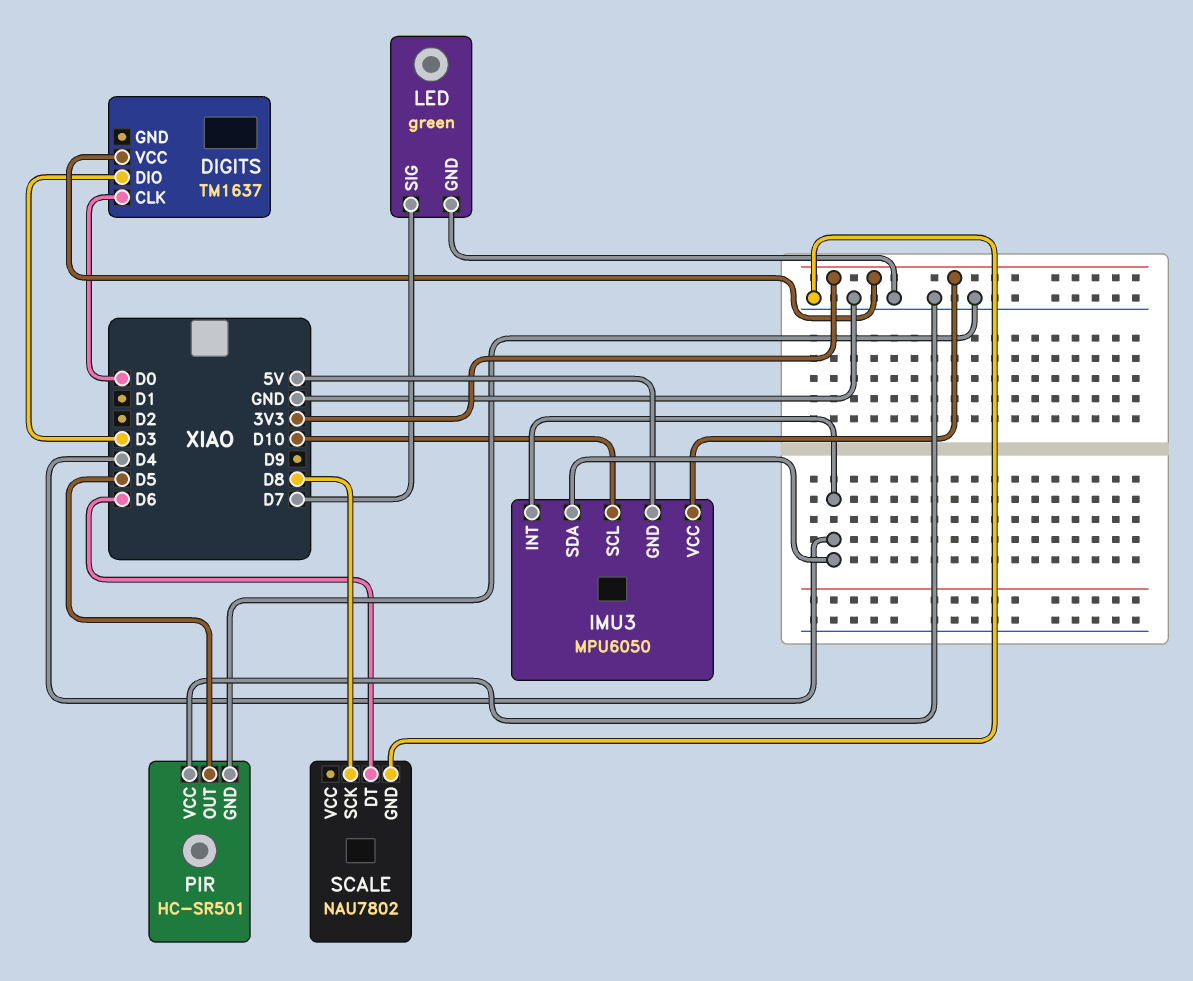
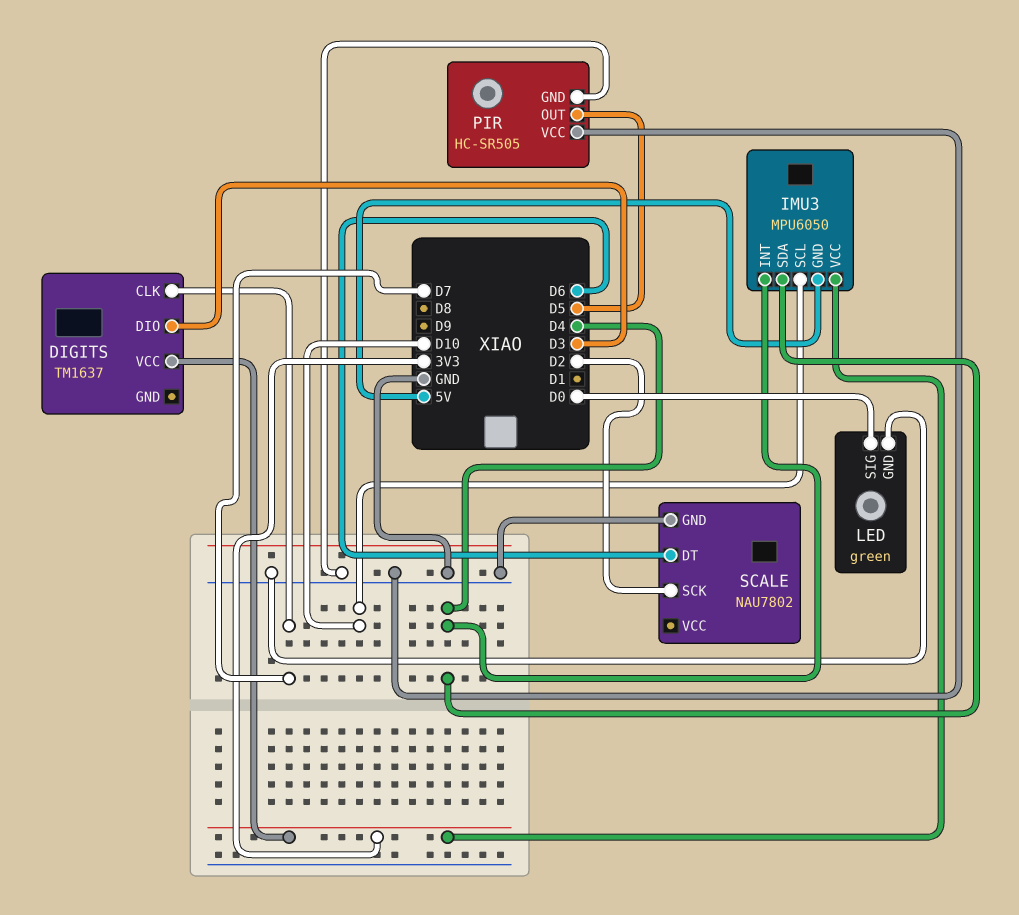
DIGITS pin CLK: D0 -> D7
LED pin SIG: D7 -> D0
PIR: HC-SR501 -> HC-SR505
SCALE pin SCK: D8 -> D2

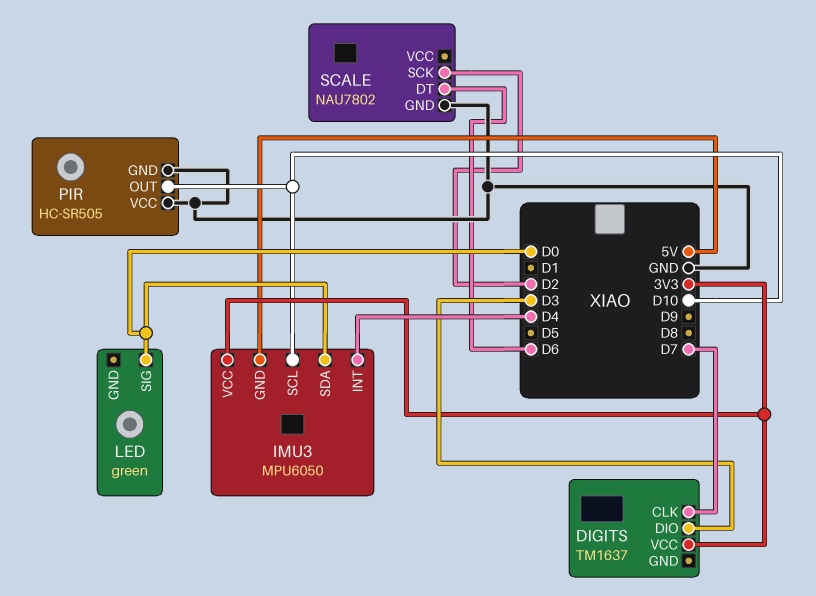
IMU3 pin SDA: D4 -> D0
LED pin GND: GND -> none
PIR pin OUT: D5 -> D10

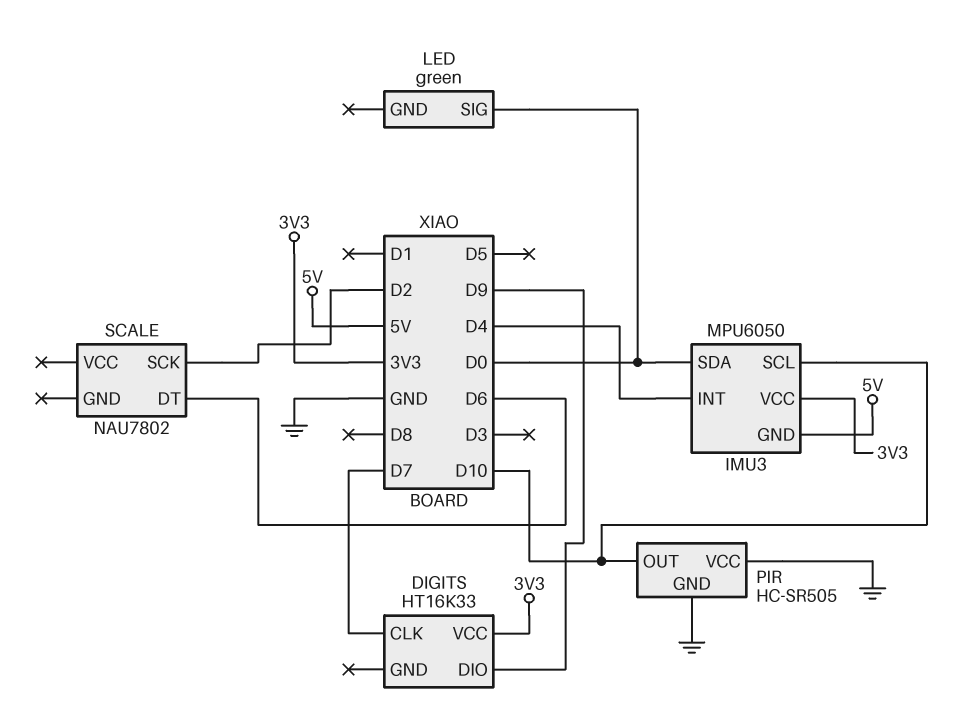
DIGITS: TM1637 -> HT16K33
DIGITS pin DIO: D3 -> D9
SCALE pin GND: GND -> none

